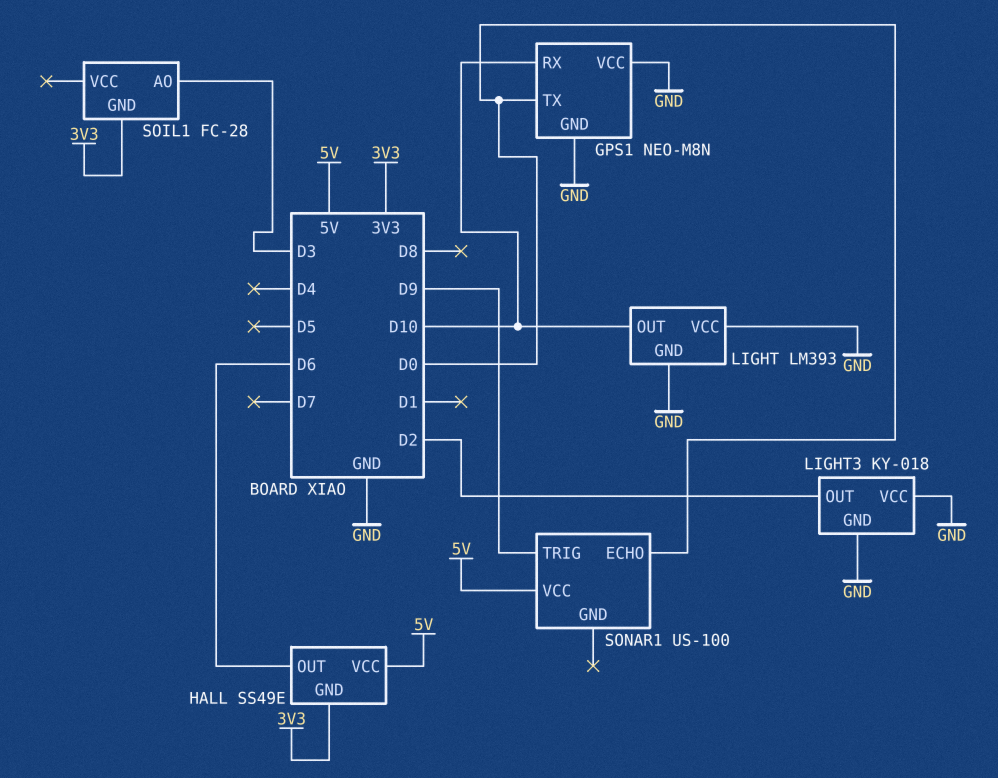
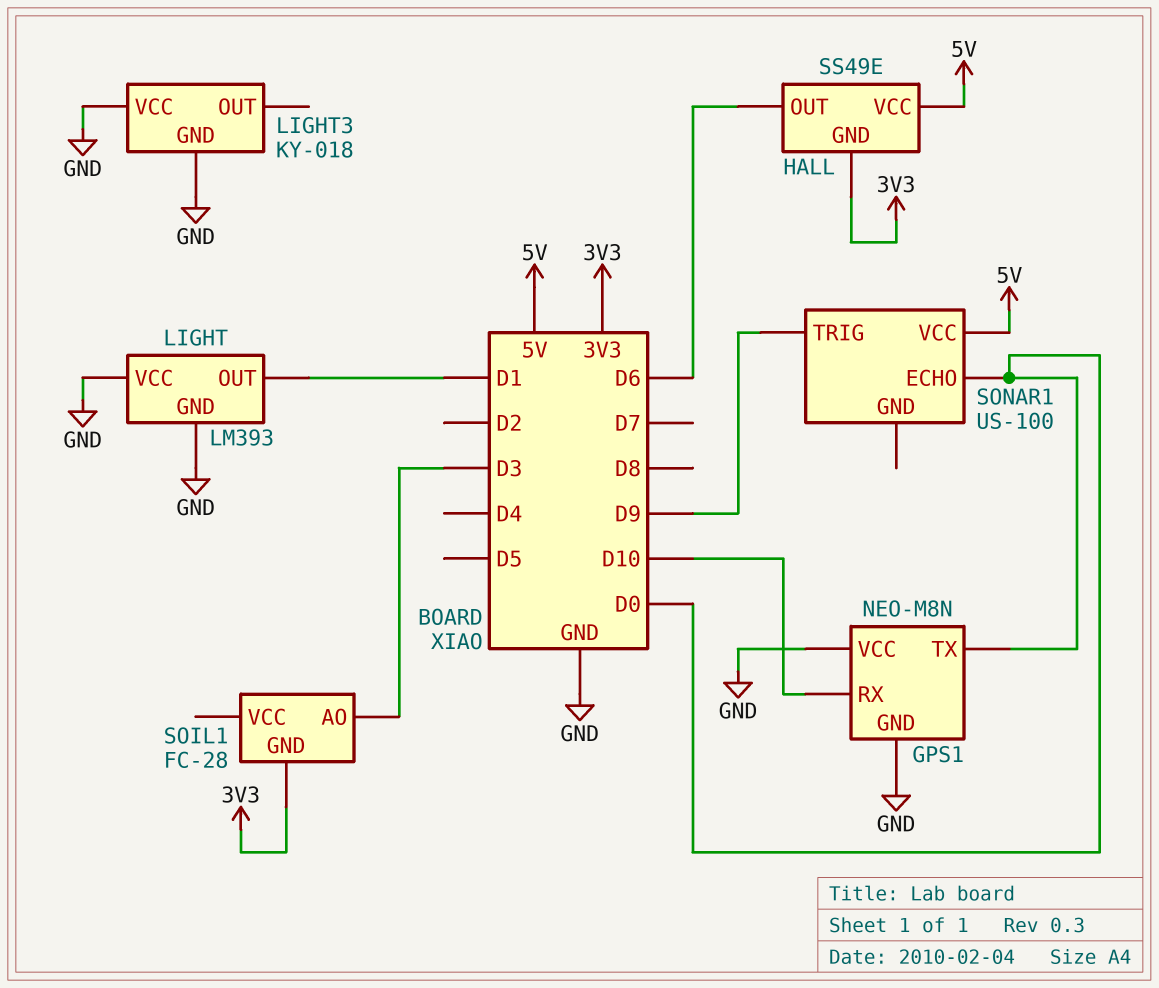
LIGHT pin OUT: D10 -> D1
LIGHT3 pin OUT: D2 -> none

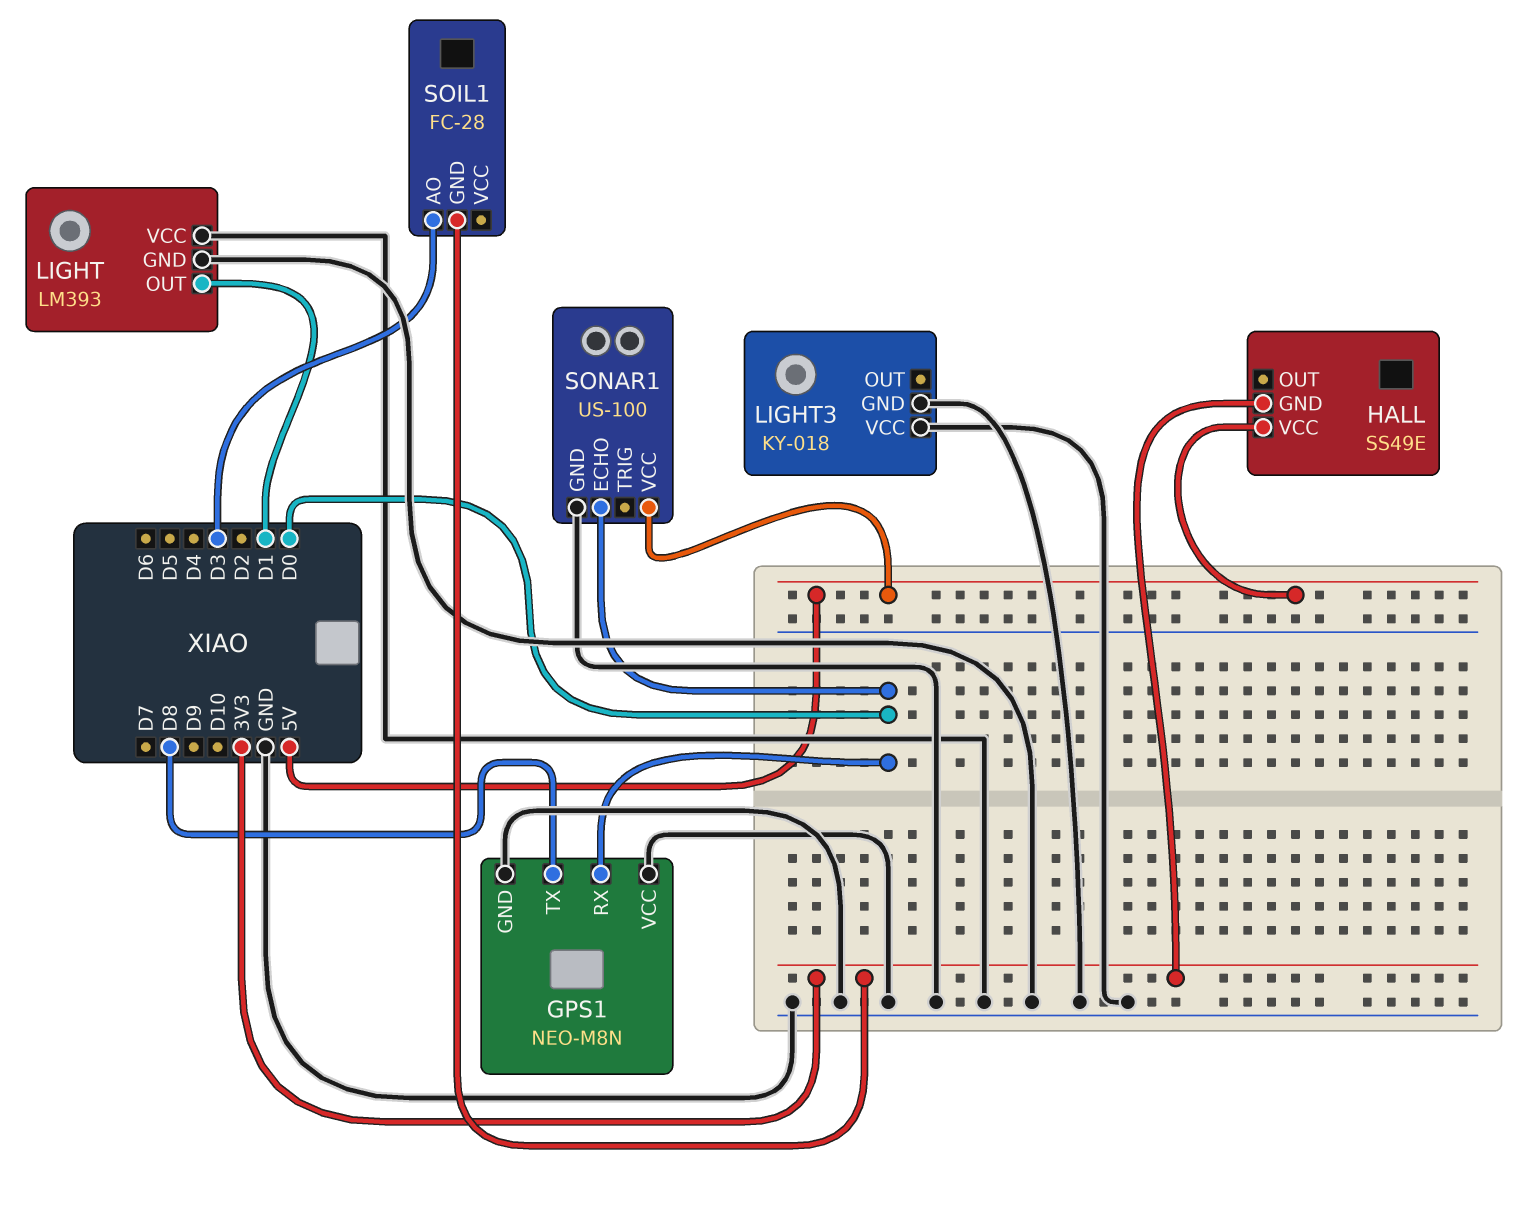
GPS1 pin RX: D10 -> D0
GPS1 pin TX: D0 -> D8
HALL pin OUT: D6 -> none
SONAR1 pin GND: none -> GND
SONAR1 pin TRIG: D9 -> none

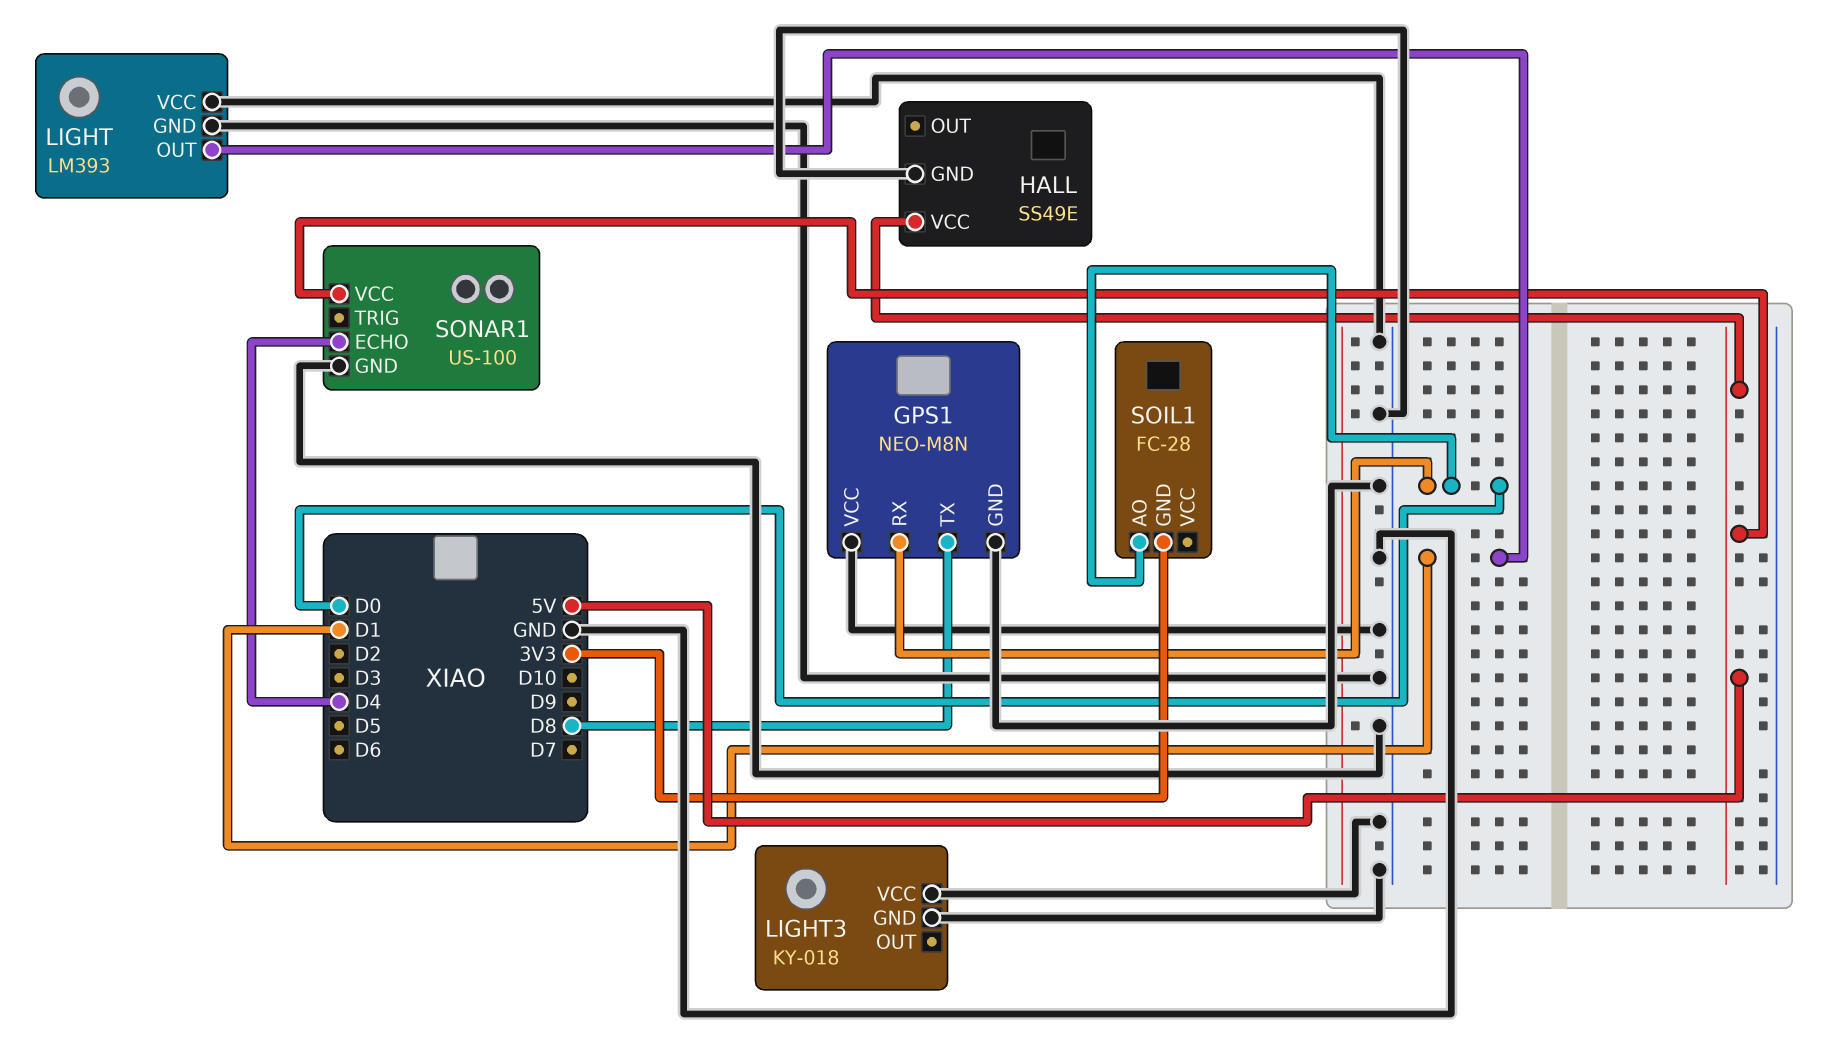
HALL pin GND: 3V3 -> GND
SOIL1 pin AO: D3 -> D0
SONAR1 pin ECHO: D0 -> D4

